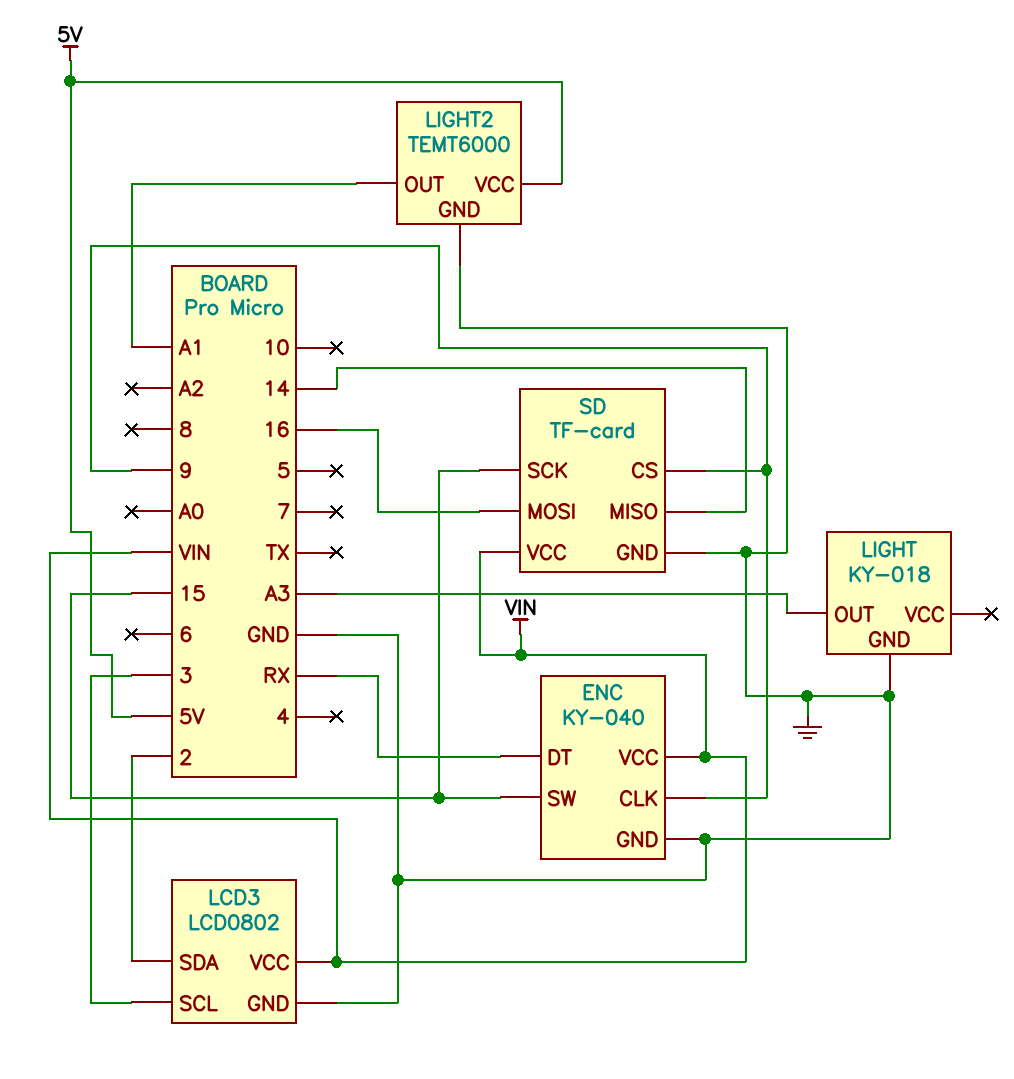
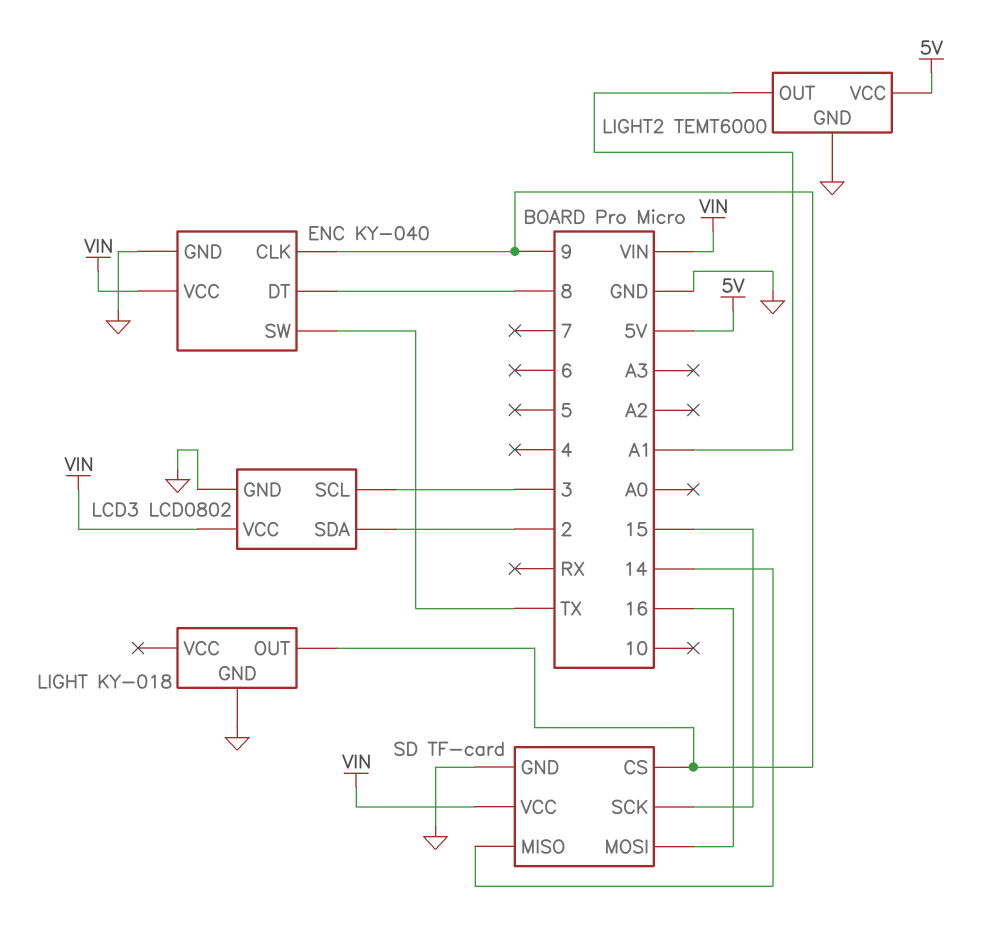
ENC pin DT: RX -> 8
ENC pin SW: 15 -> TX
LIGHT pin OUT: A3 -> 9

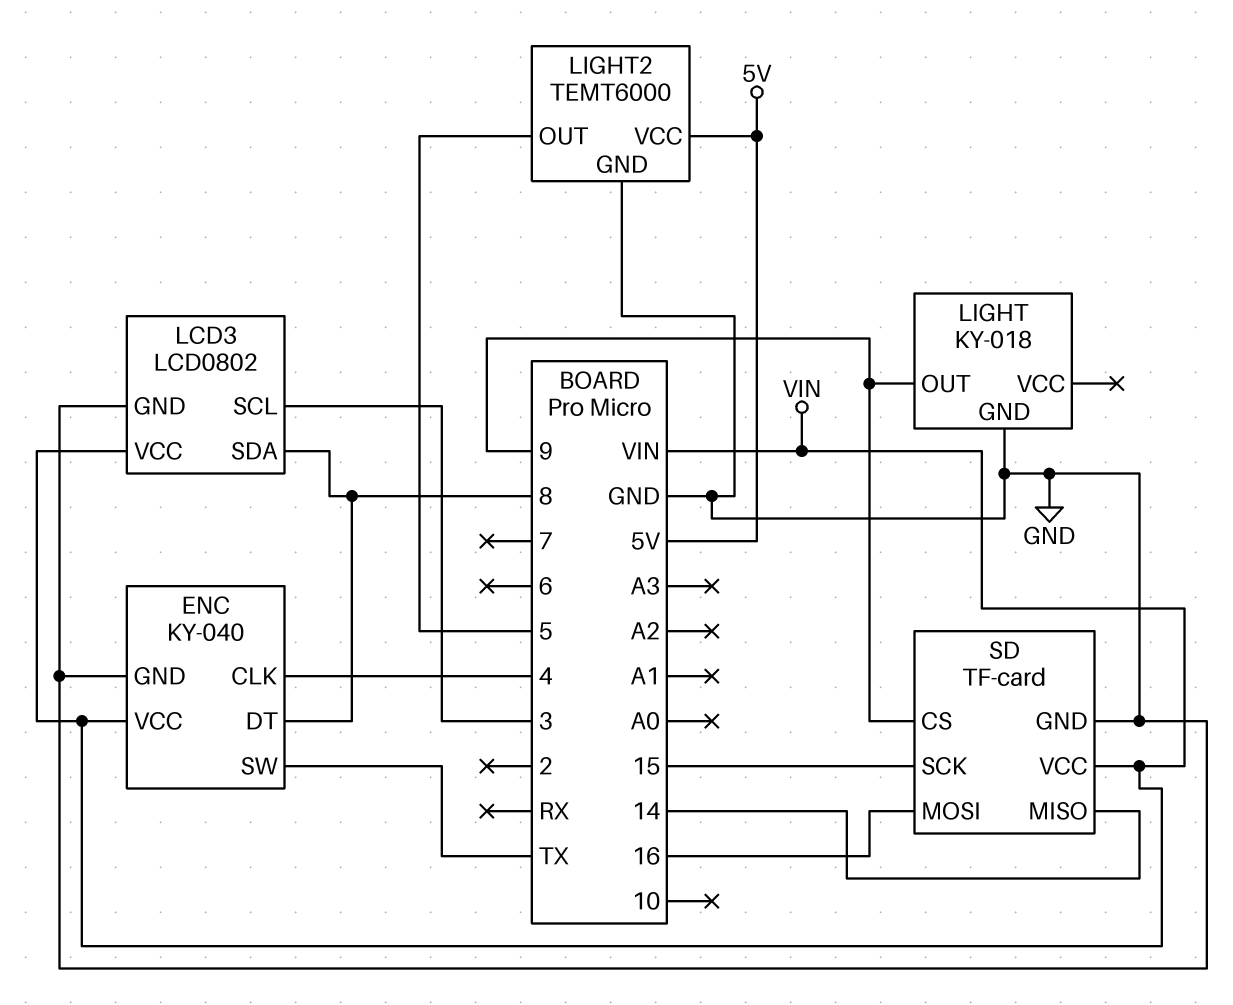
ENC pin CLK: 9 -> 4
LCD3 pin SDA: 2 -> 8
LIGHT2 pin OUT: A1 -> 5

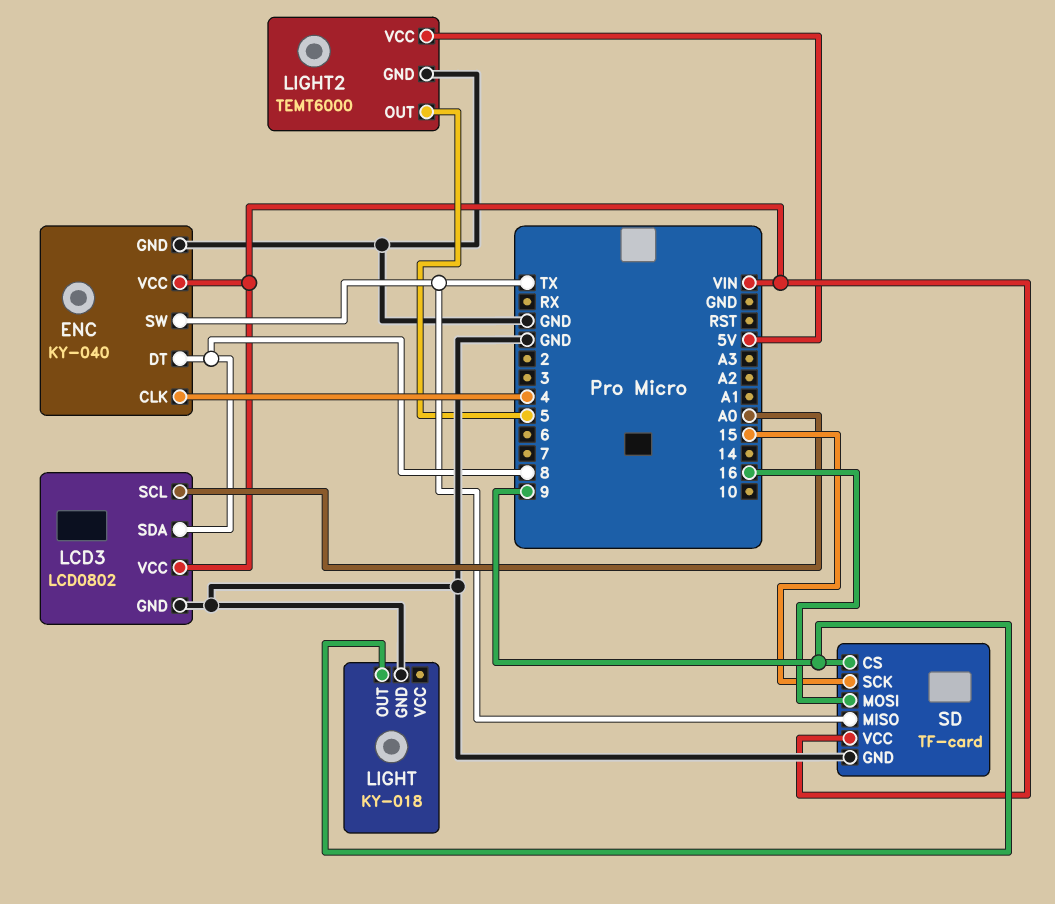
LCD3 pin SCL: 3 -> A0
SD pin MISO: 14 -> TX

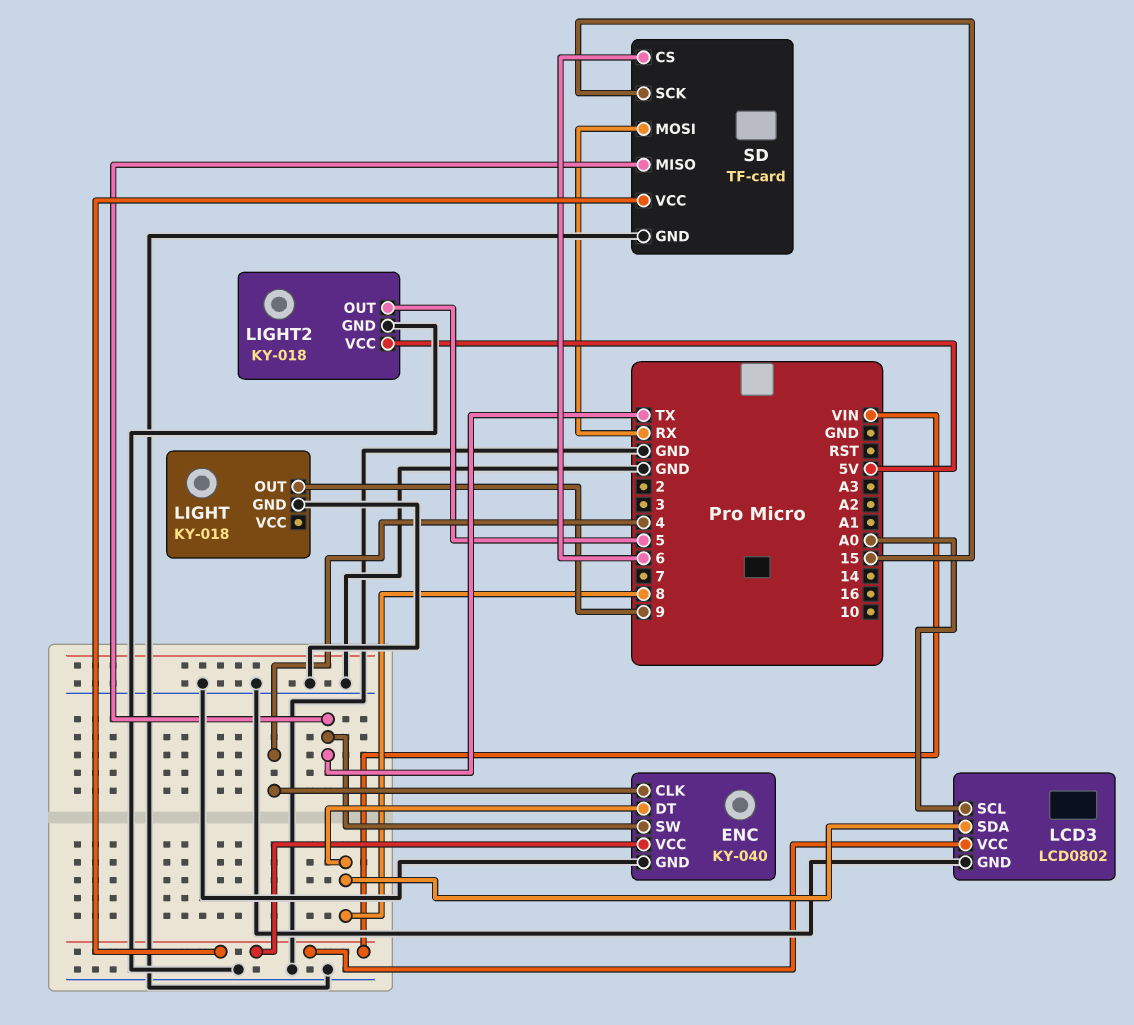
LIGHT2: TEMT6000 -> KY-018
SD pin CS: 9 -> 6
SD pin MOSI: 16 -> RX

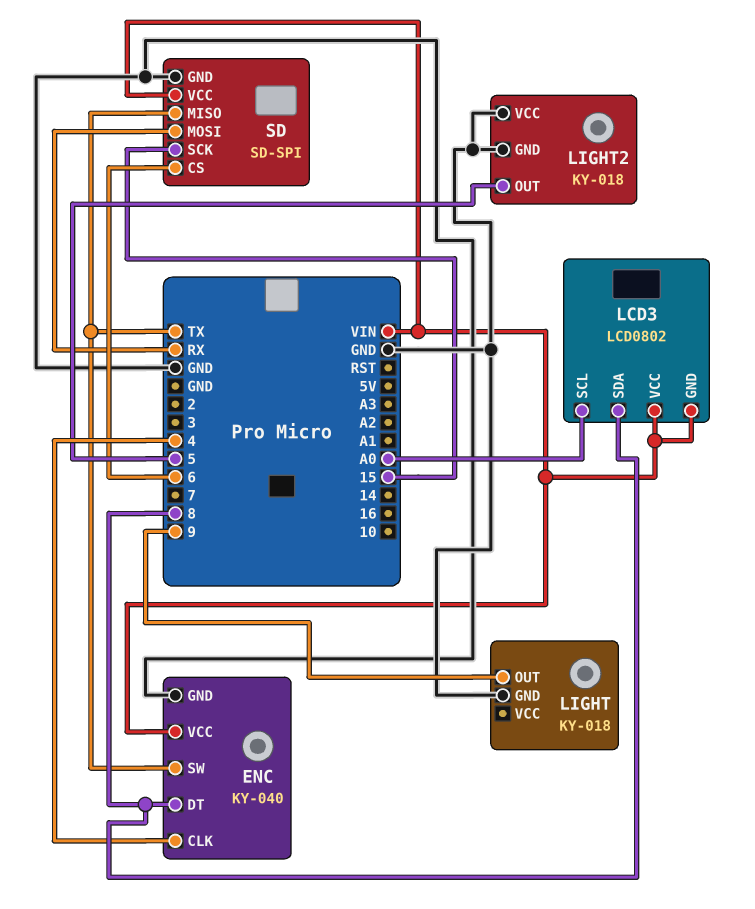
LCD3 pin GND: GND -> VIN
LIGHT2 pin VCC: 5V -> GND
SD: TF-card -> SD-SPI

